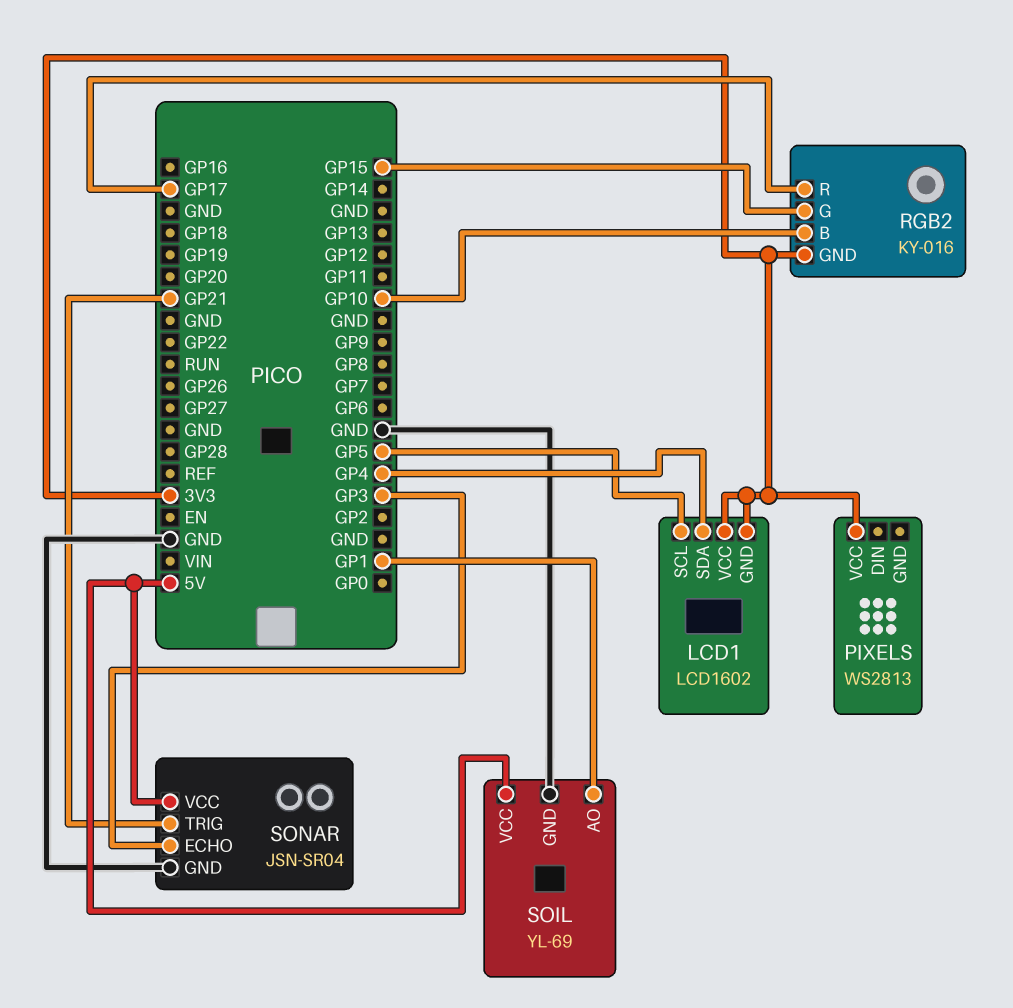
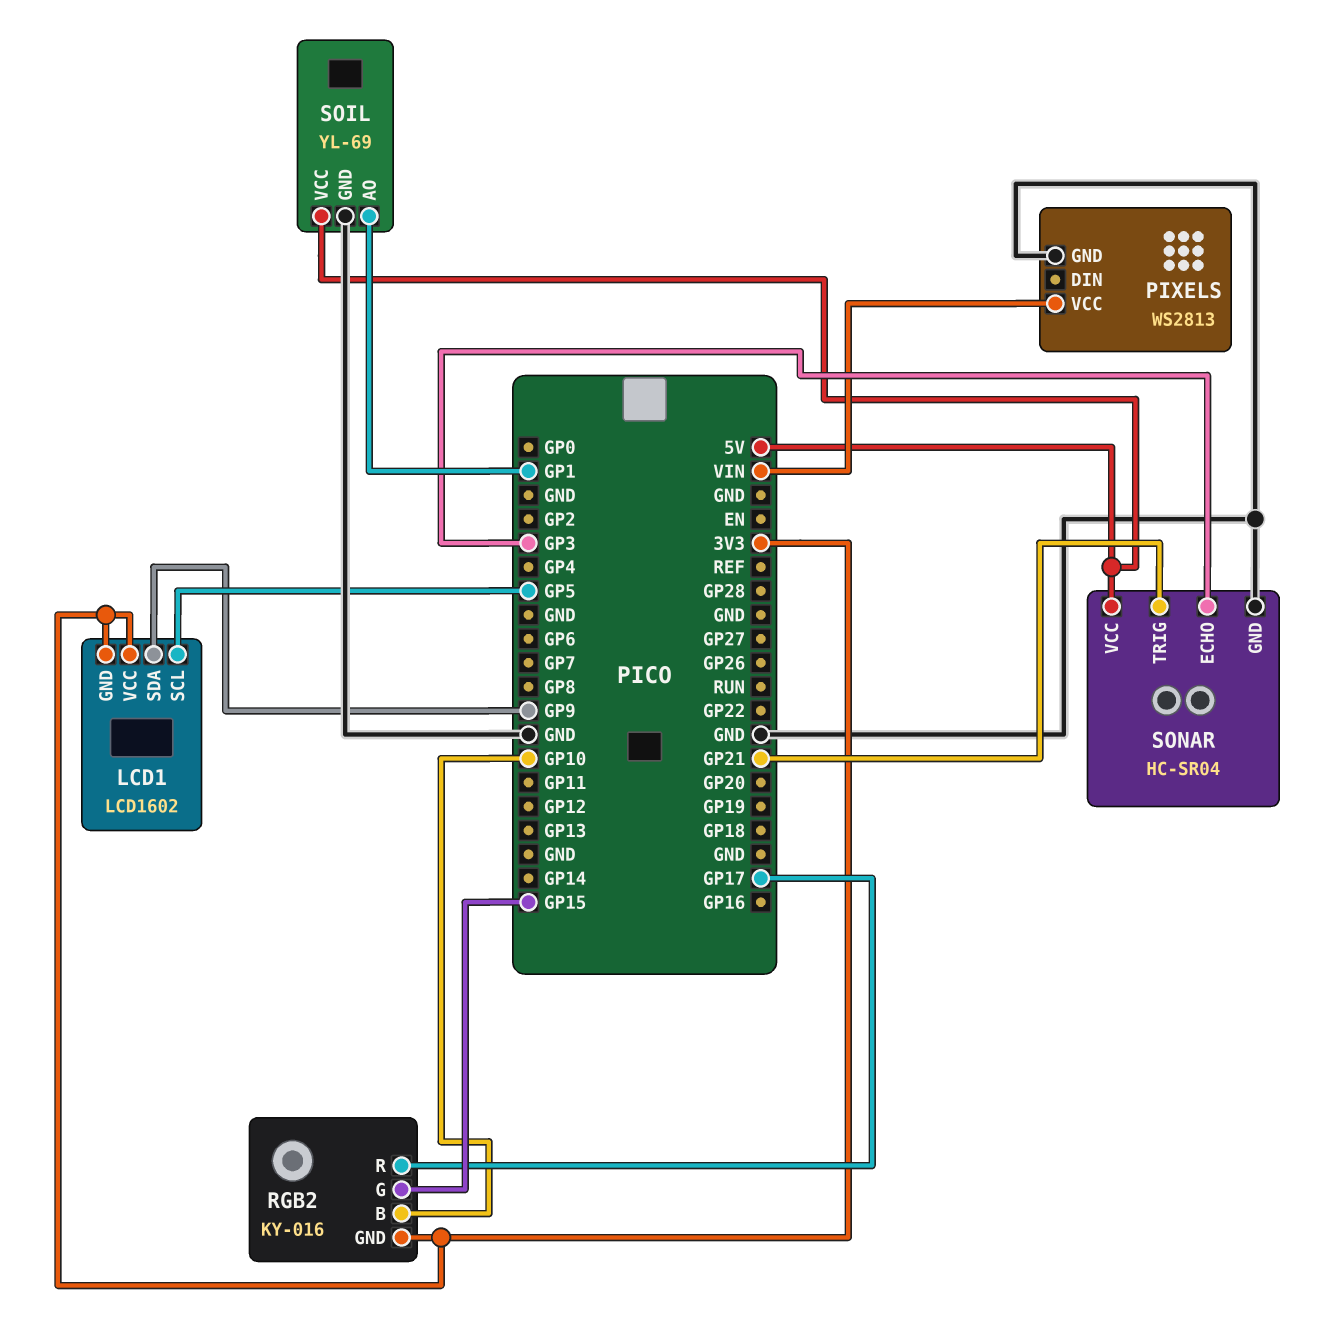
LCD1 pin SDA: GP4 -> GP9
PIXELS pin GND: none -> GND
PIXELS pin VCC: 3V3 -> VIN
SONAR: JSN-SR04 -> HC-SR04

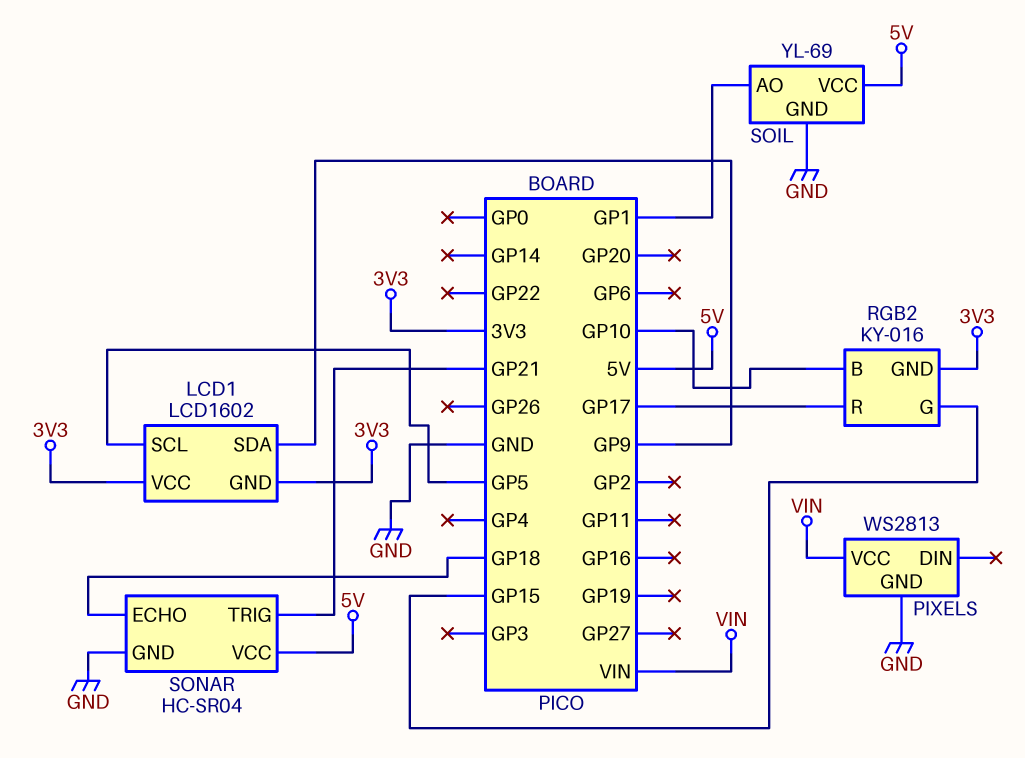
SONAR pin ECHO: GP3 -> GP18

